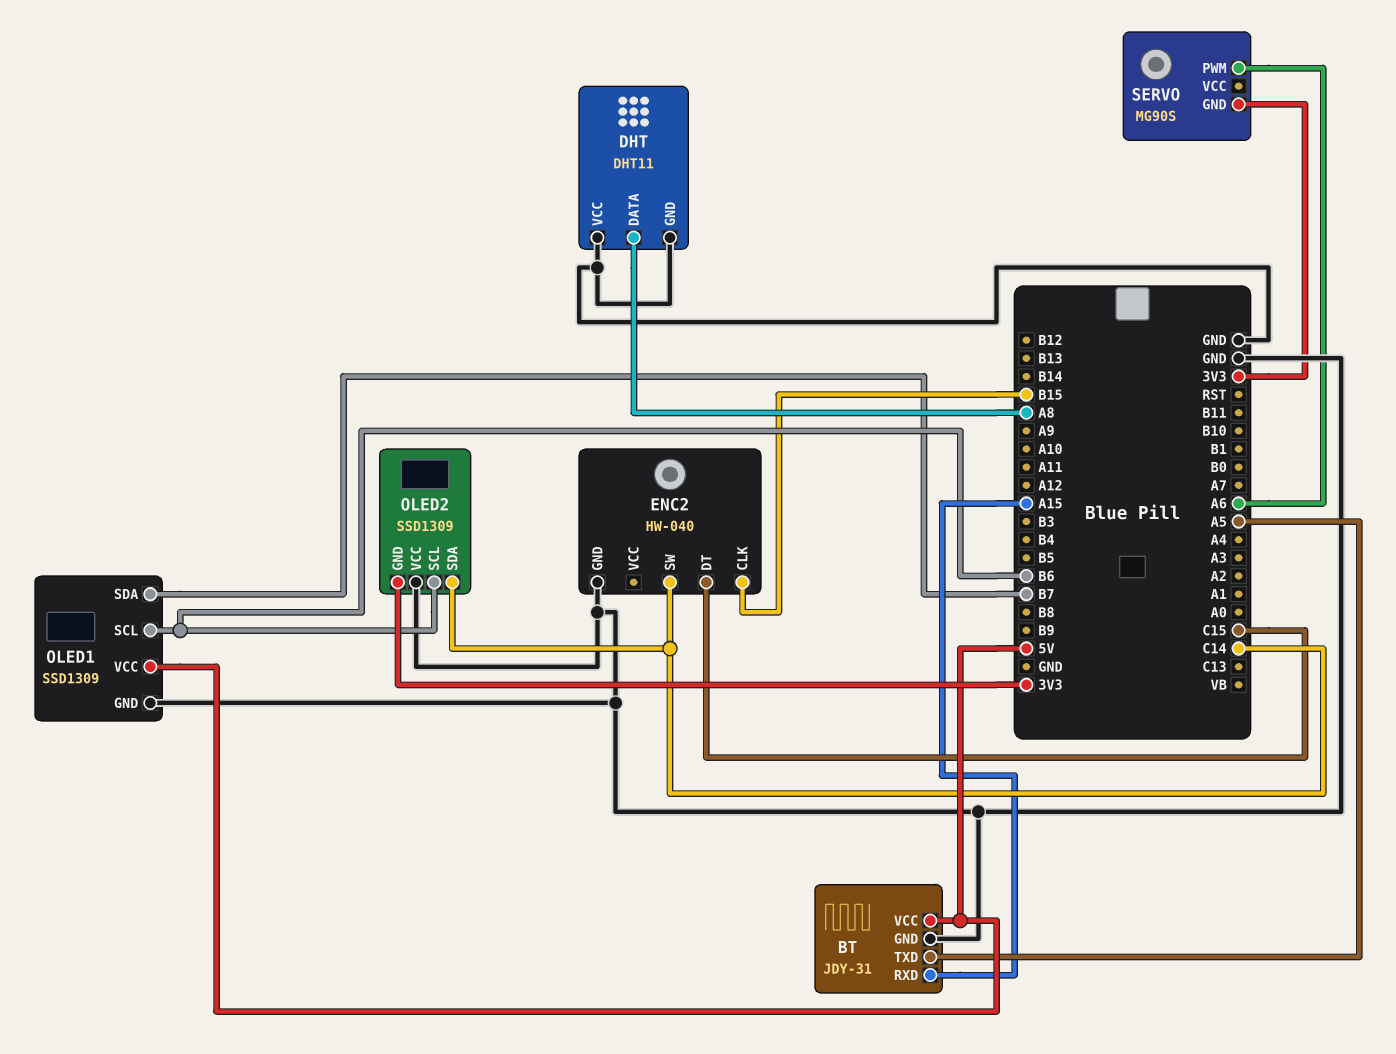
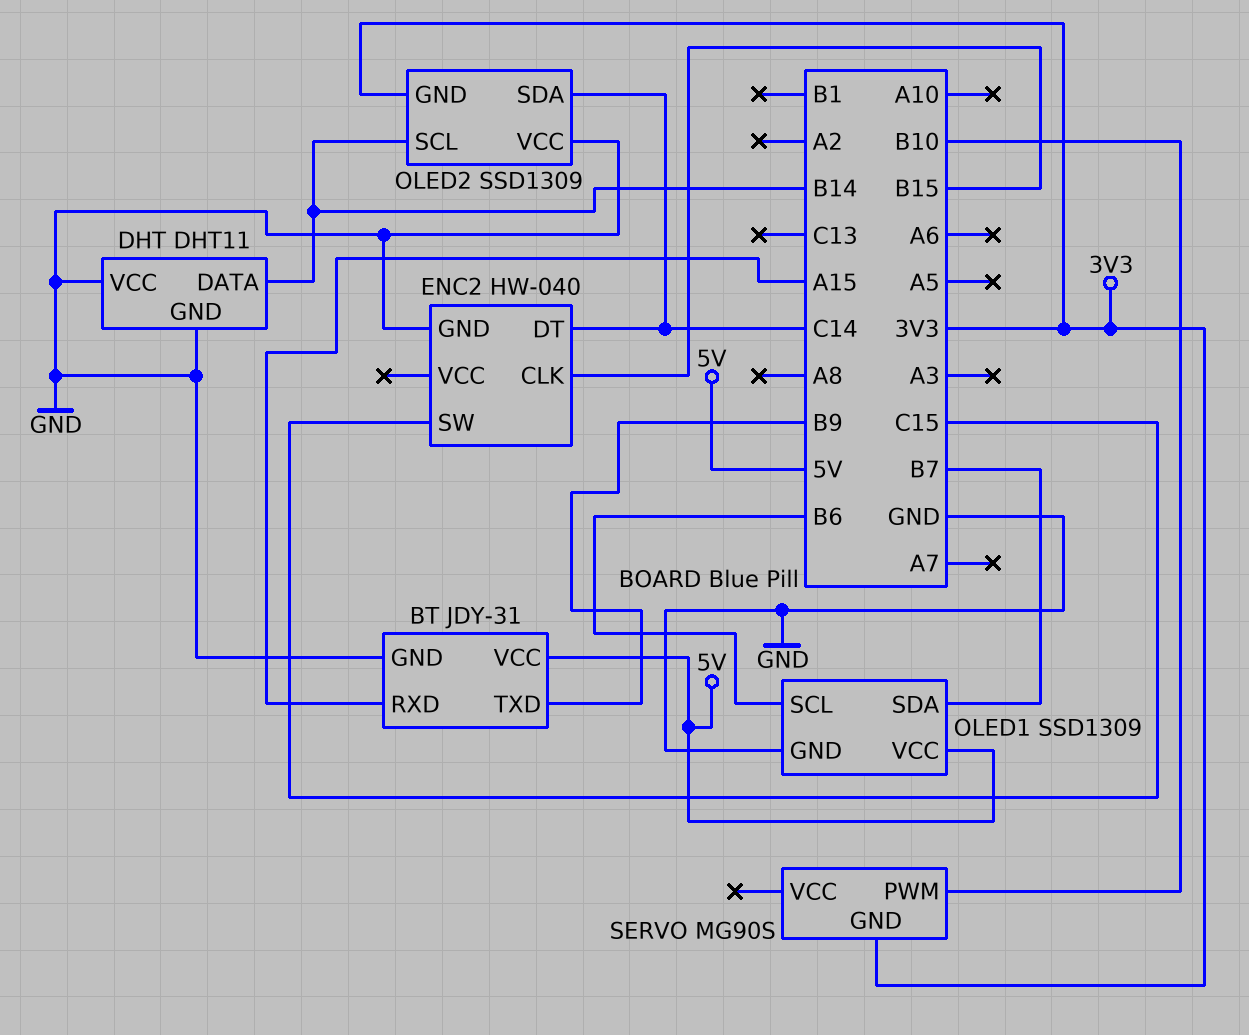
BT pin TXD: A5 -> B9
DHT pin DATA: A8 -> B14
ENC2 pin DT: C15 -> C14
ENC2 pin SW: C14 -> C15
OLED2 pin SCL: B6 -> B14
SERVO pin PWM: A6 -> B10

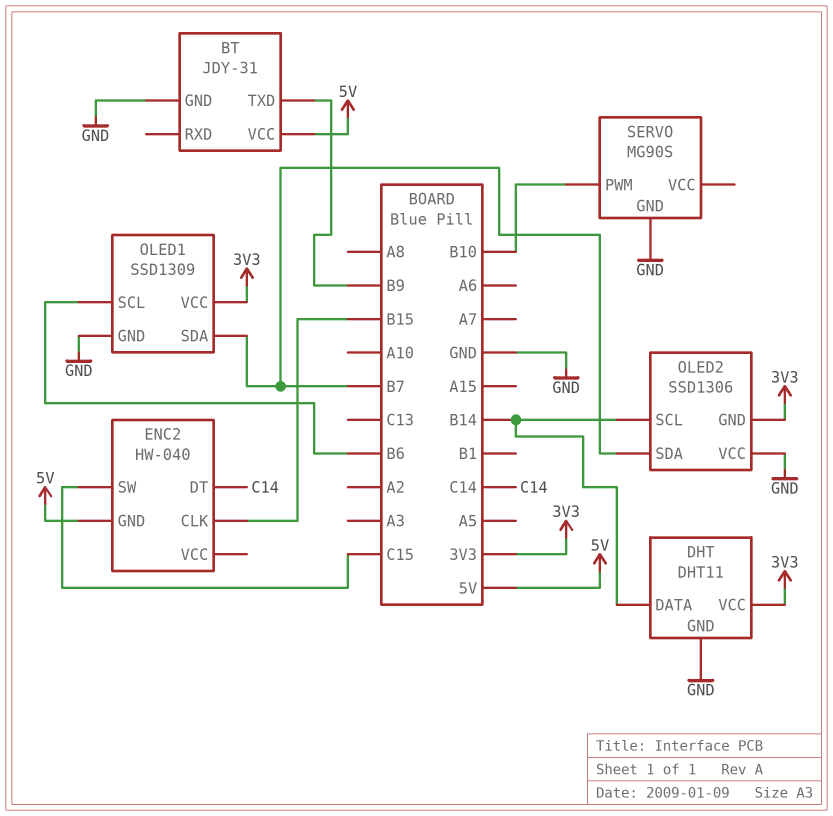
BT pin RXD: A15 -> none
DHT pin VCC: GND -> 3V3
ENC2 pin GND: GND -> 5V
OLED1 pin VCC: 5V -> 3V3
OLED2: SSD1309 -> SSD1306
OLED2 pin SDA: C14 -> B7
SERVO pin GND: 3V3 -> GND

